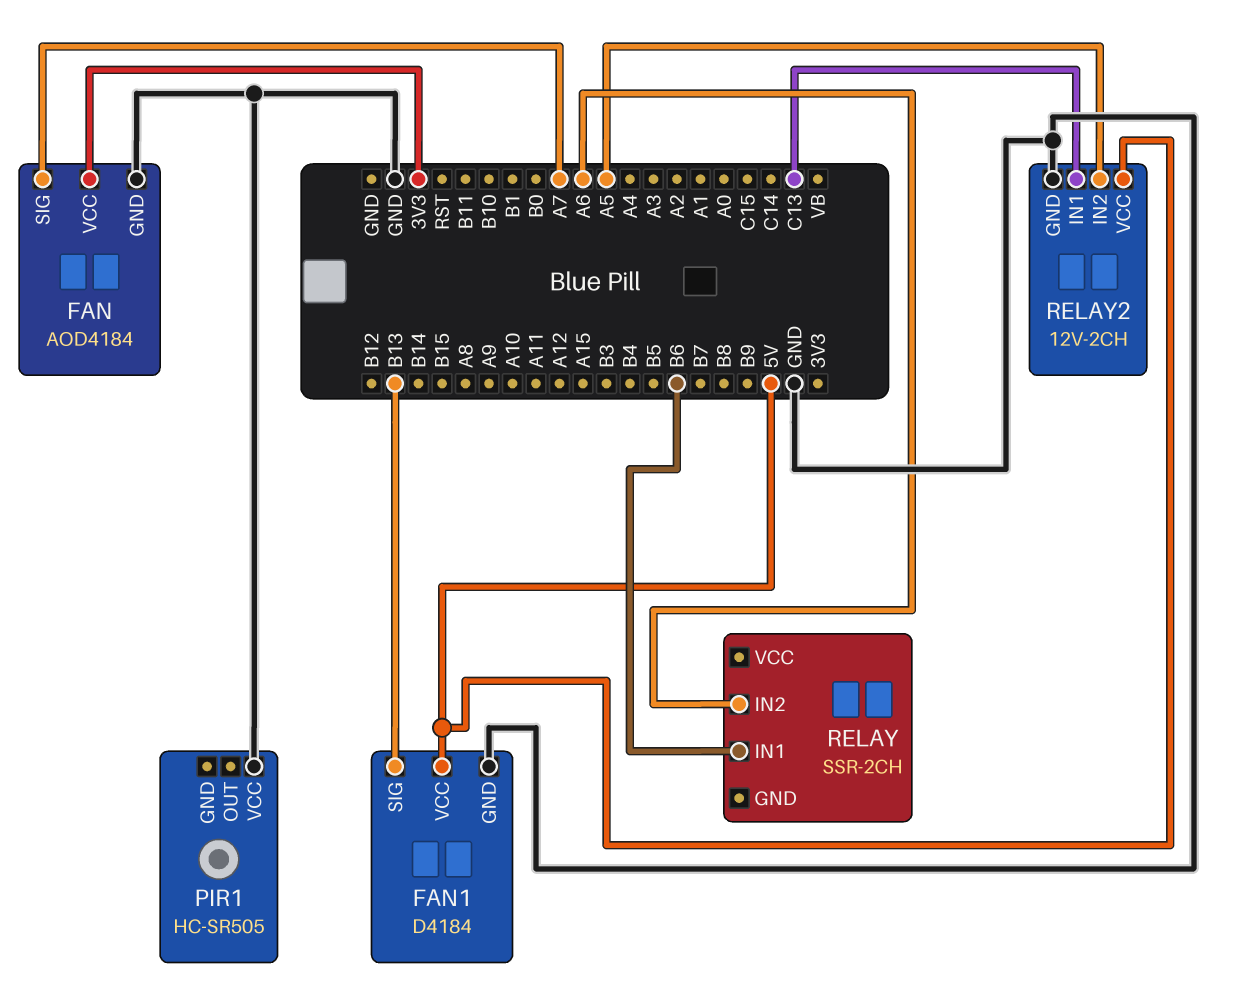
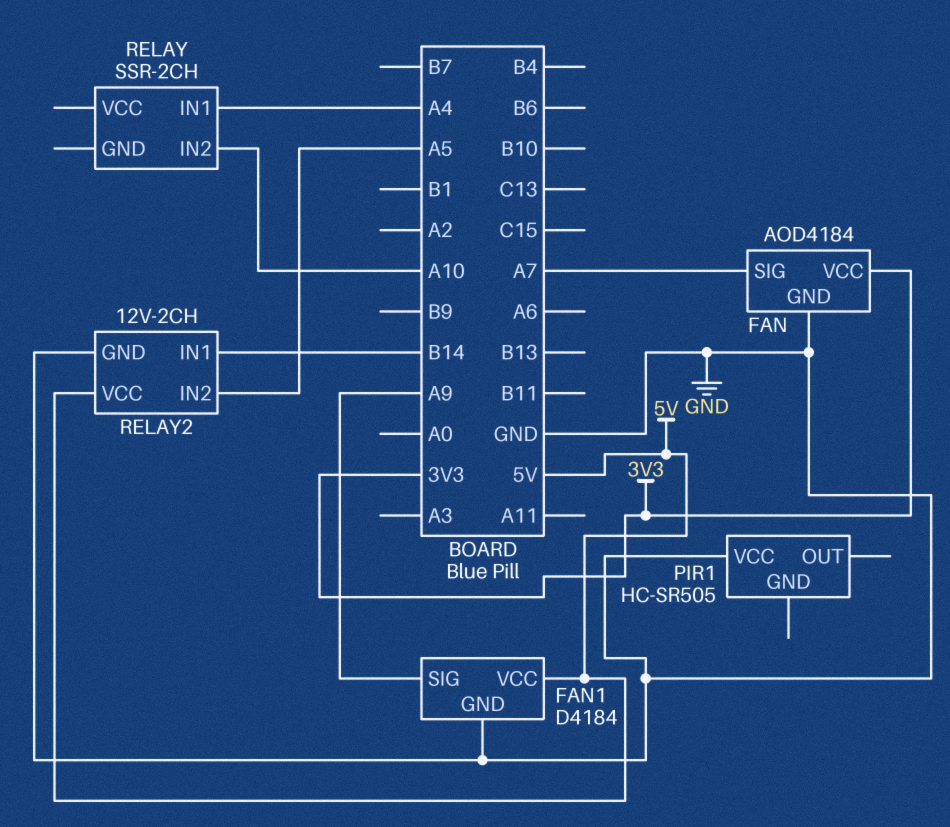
FAN1 pin SIG: B13 -> A9
RELAY pin IN1: B6 -> A4
RELAY pin IN2: A6 -> A10
RELAY2 pin IN1: C13 -> B14

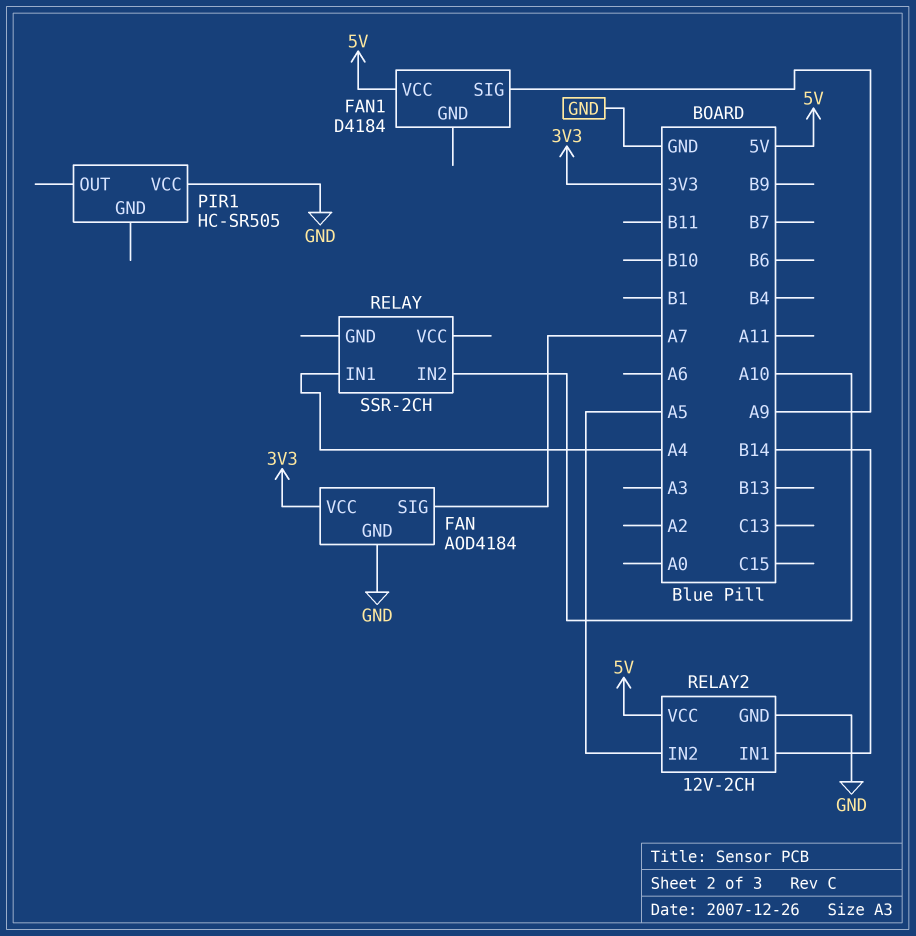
FAN1 pin GND: GND -> none

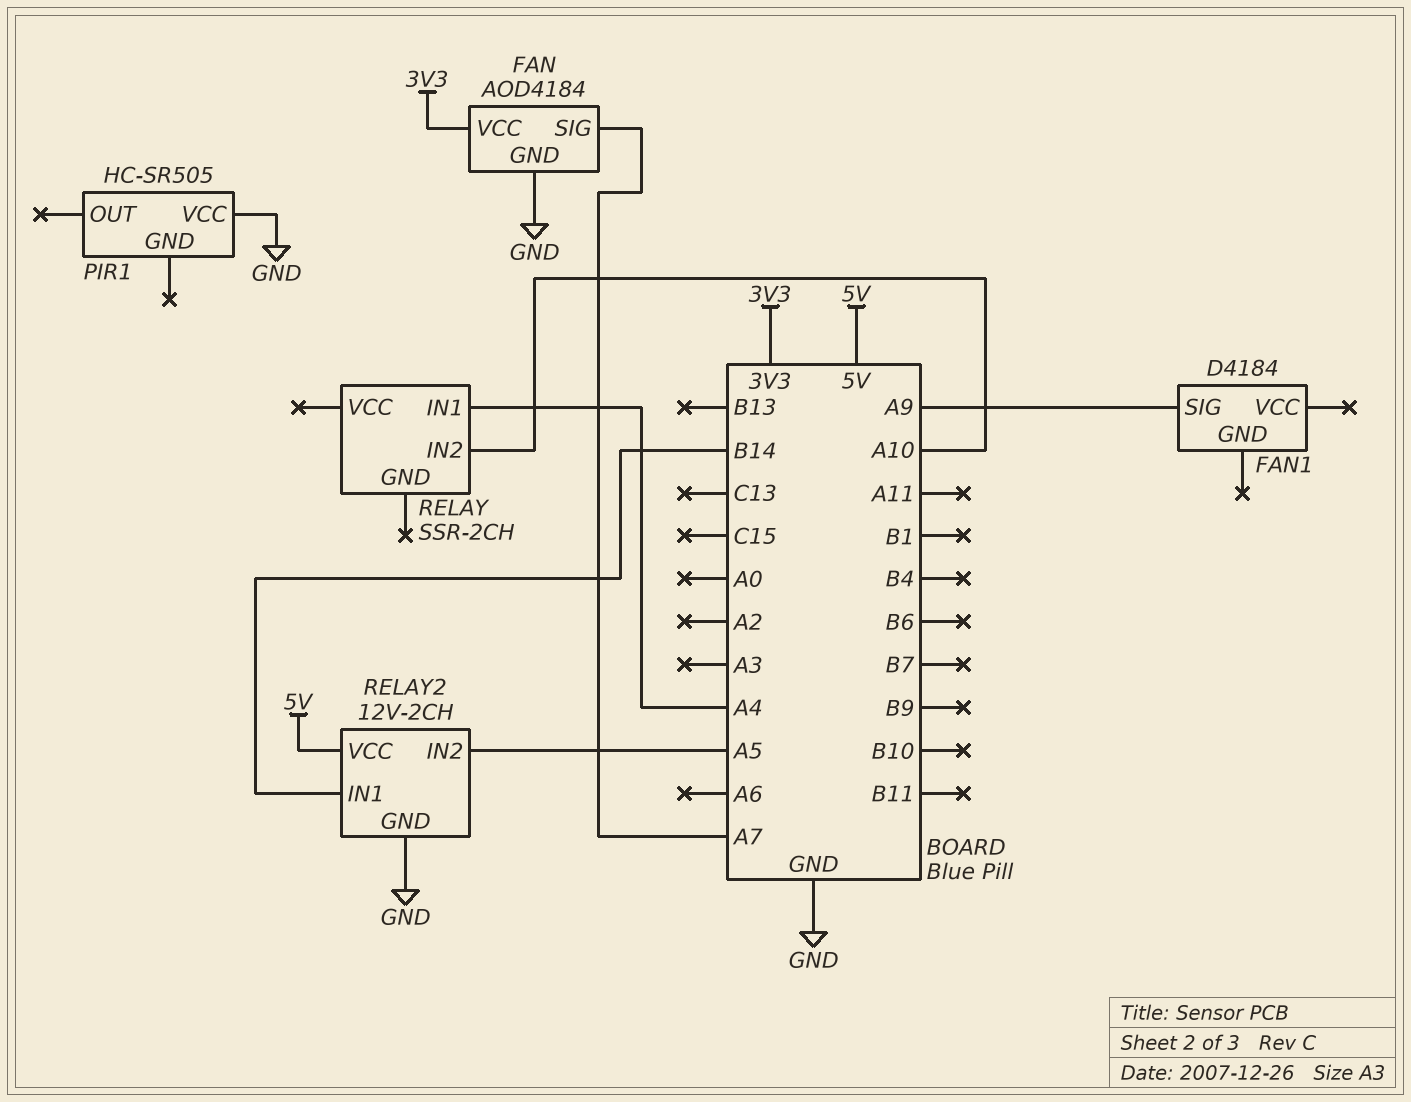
FAN1 pin VCC: 5V -> none

